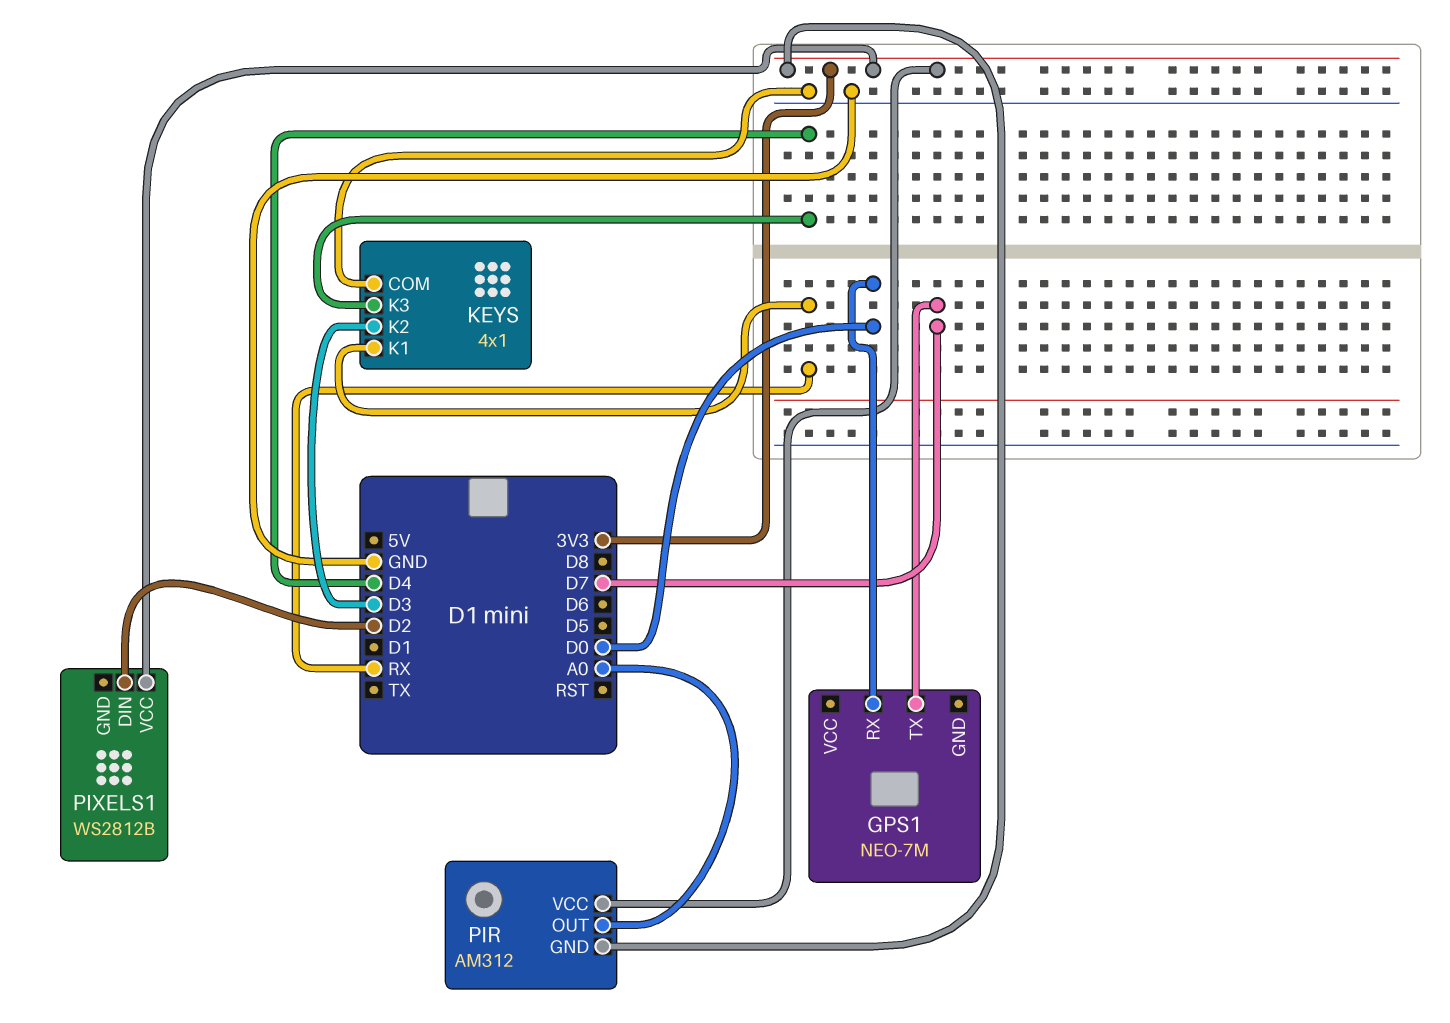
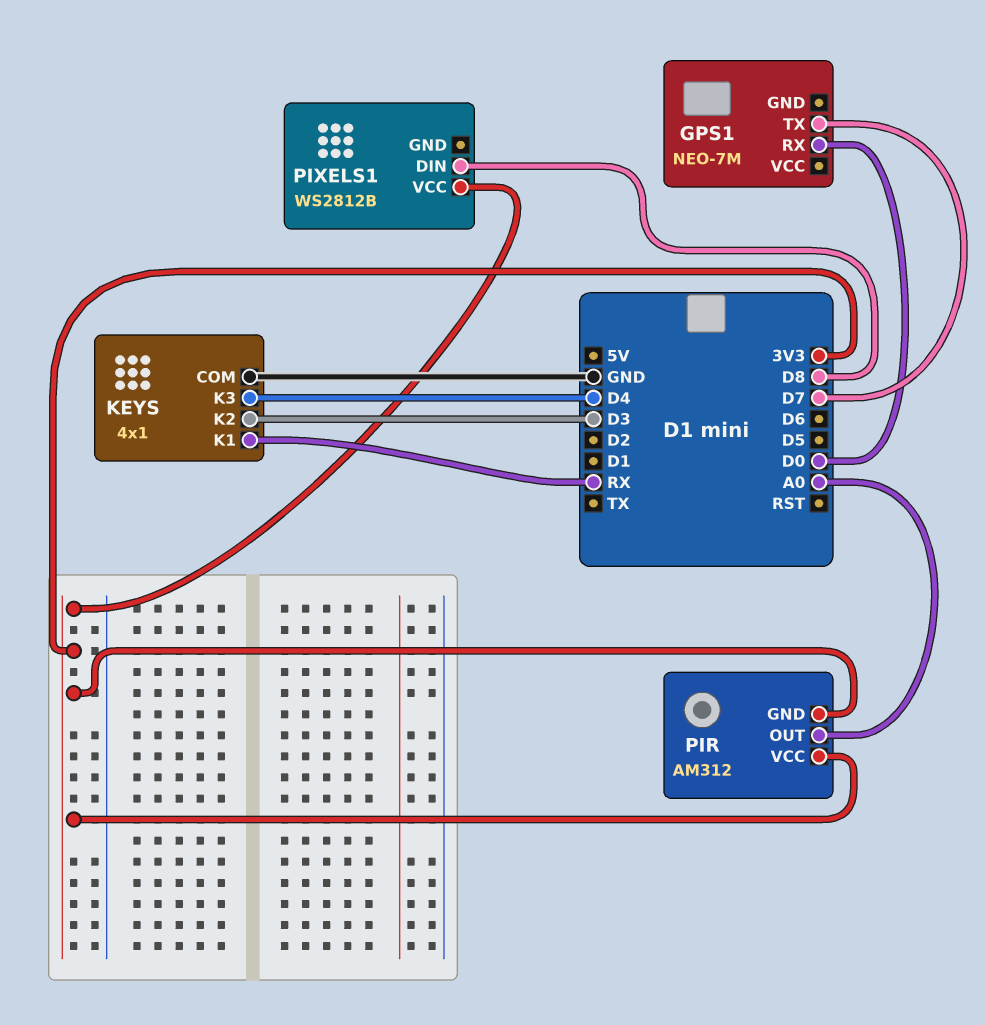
PIXELS1 pin DIN: D2 -> D8

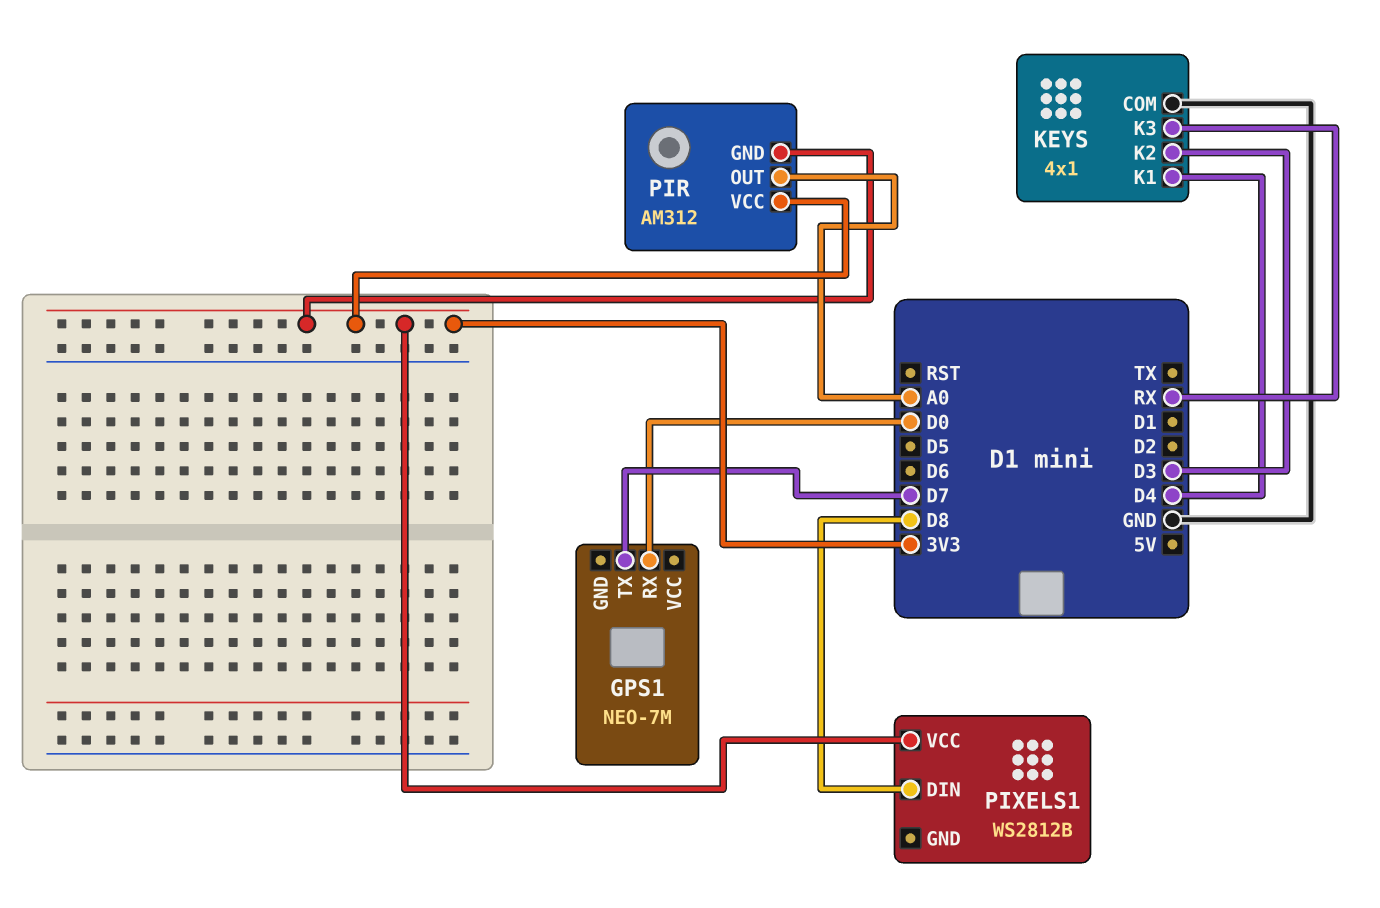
KEYS pin K1: RX -> D4
KEYS pin K3: D4 -> RX

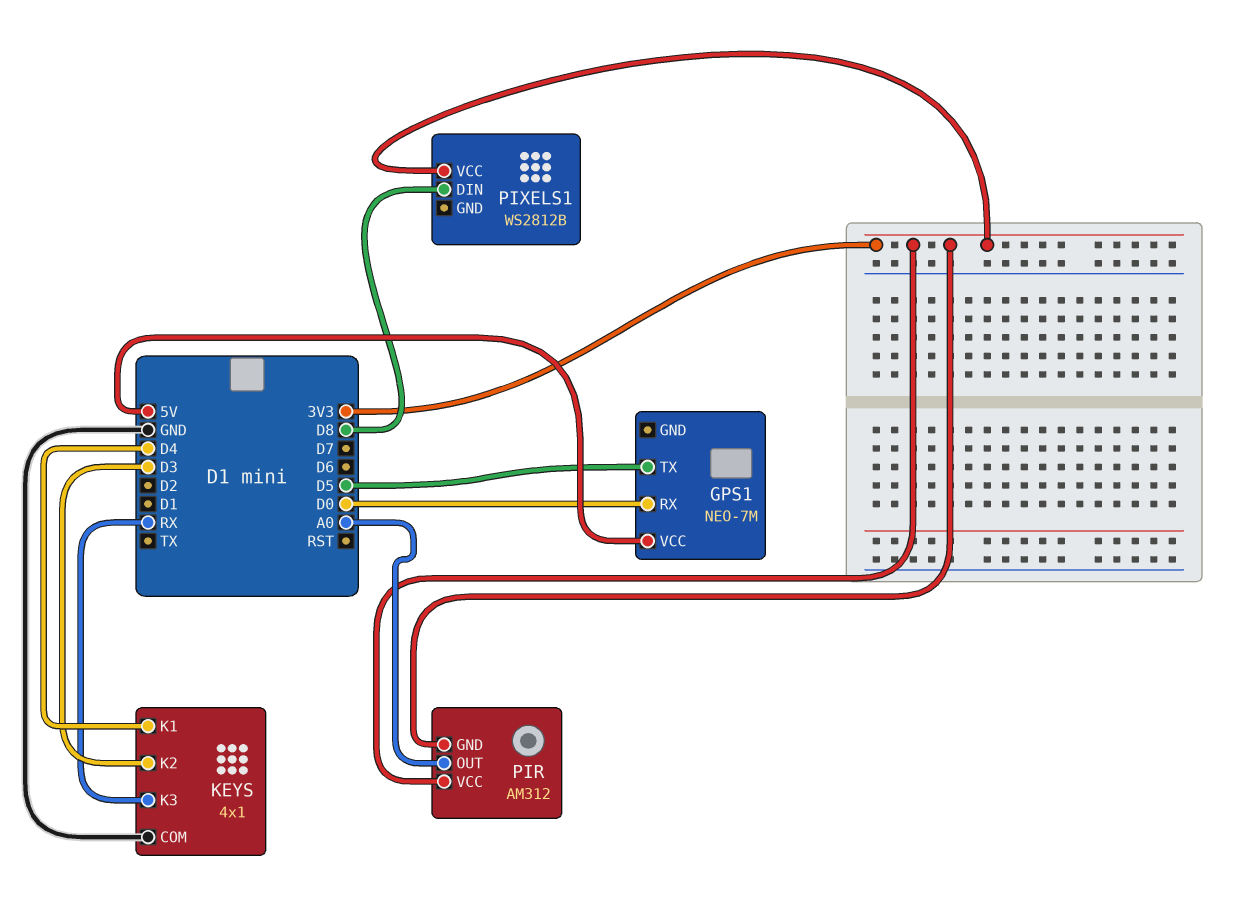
GPS1 pin TX: D7 -> D5
GPS1 pin VCC: none -> 5V

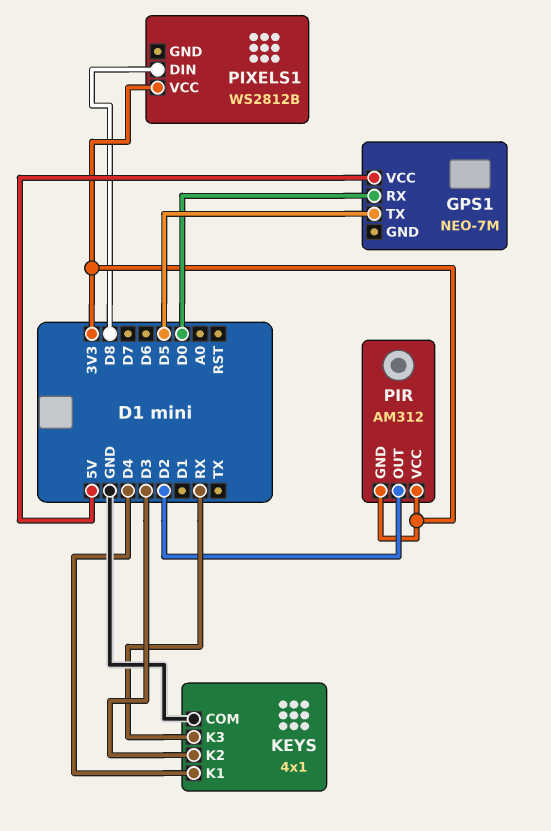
PIR pin OUT: A0 -> D2

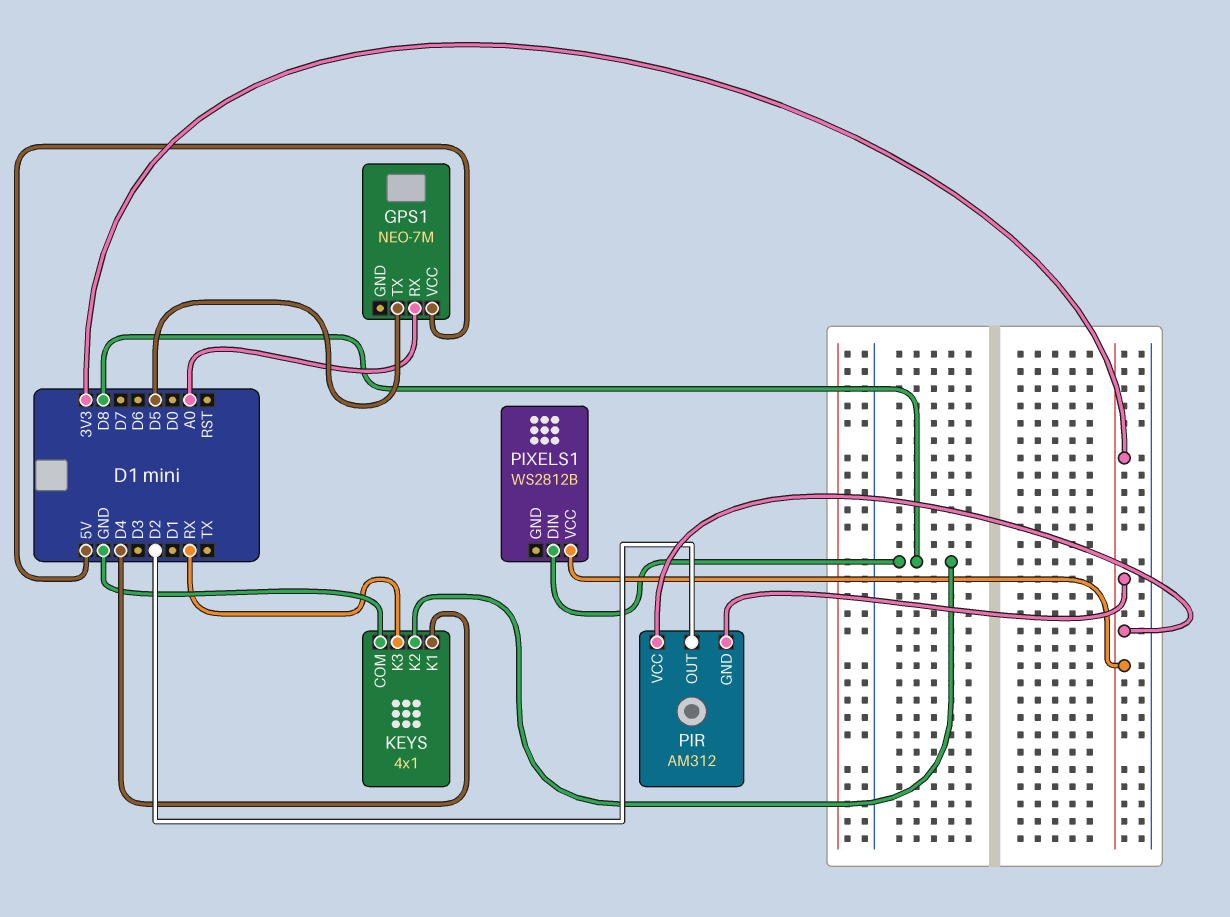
GPS1 pin RX: D0 -> A0
KEYS pin K2: D3 -> D8

